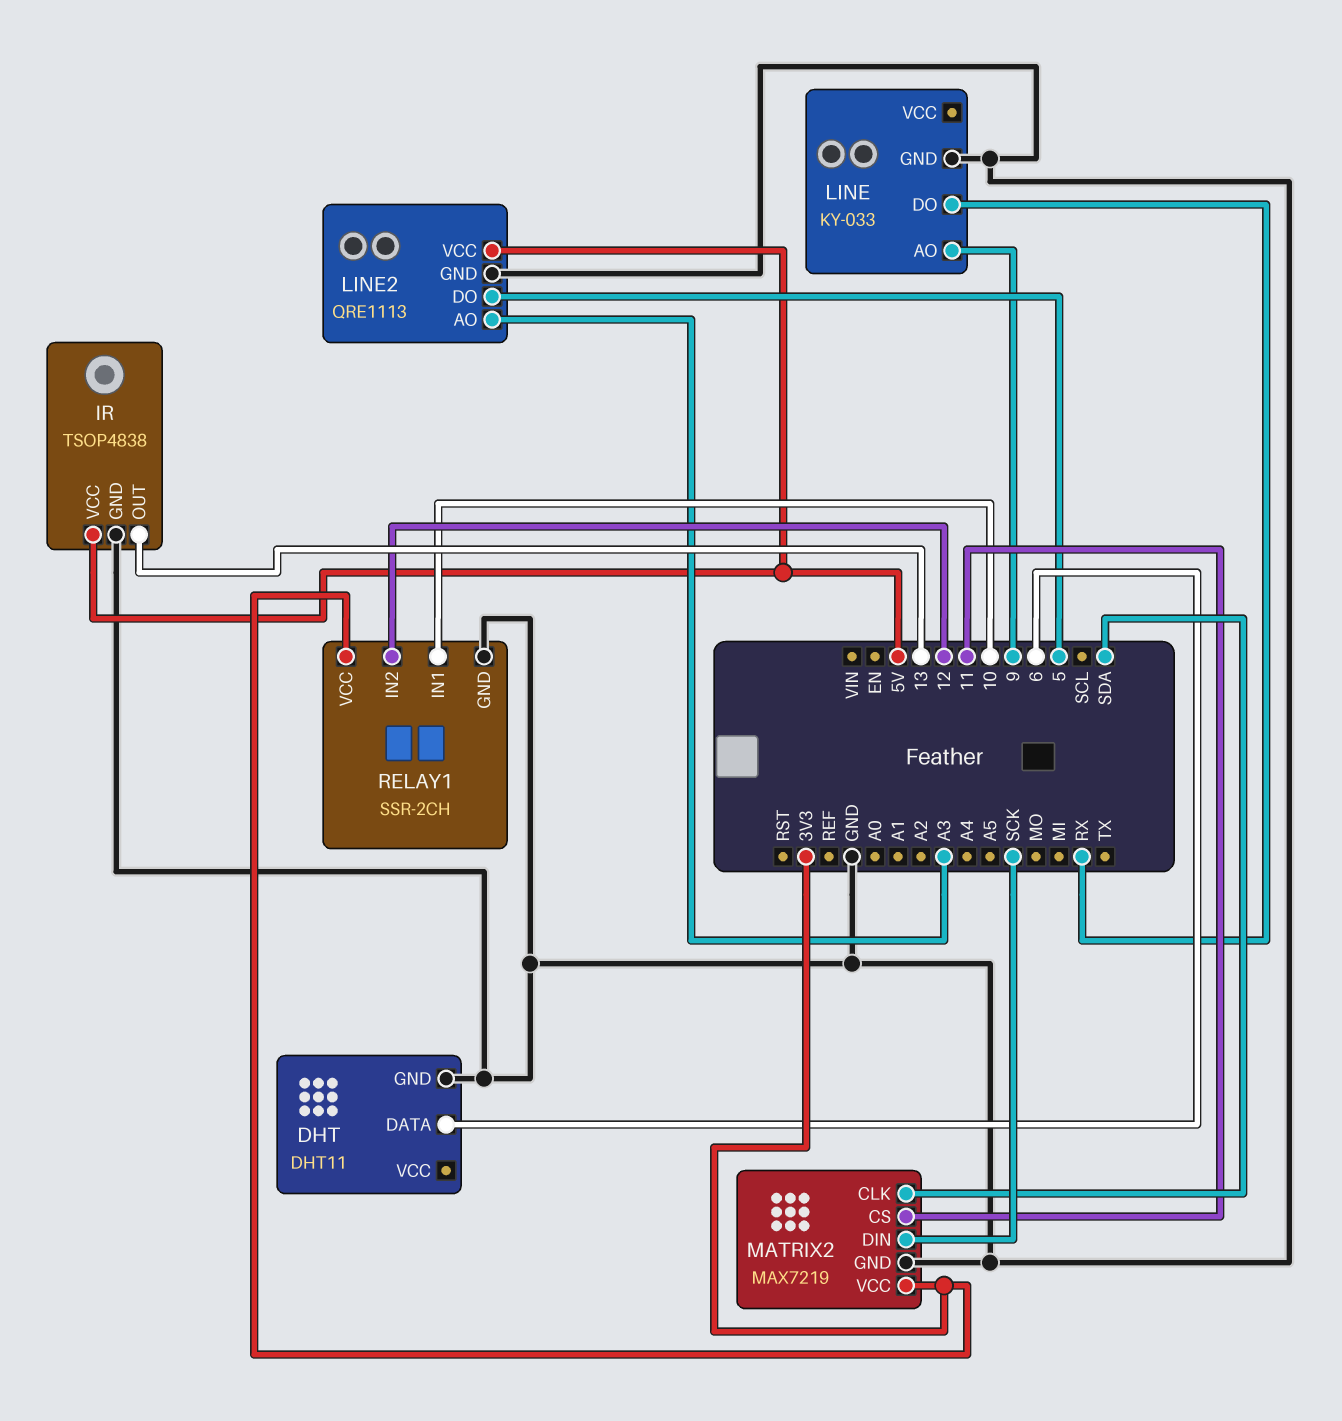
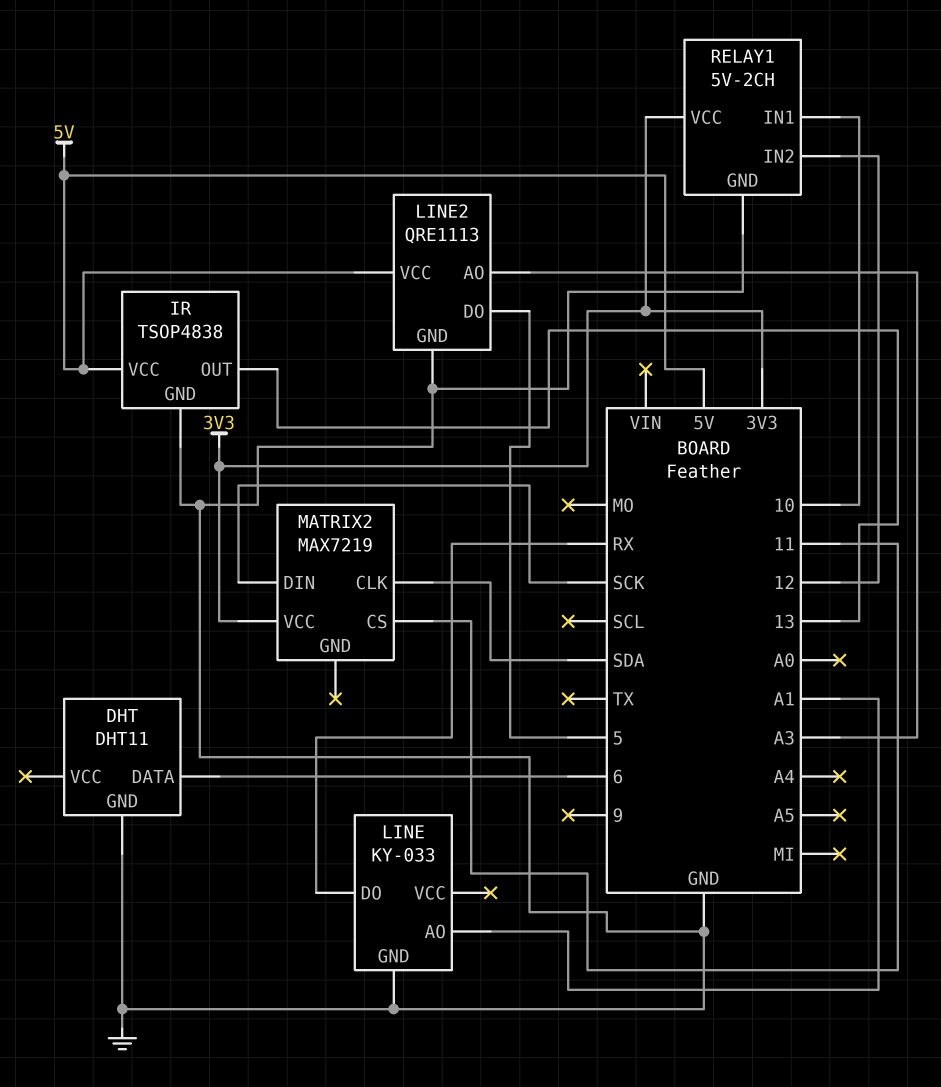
LINE pin AO: 9 -> A1
MATRIX2 pin GND: GND -> none
RELAY1: SSR-2CH -> 5V-2CH

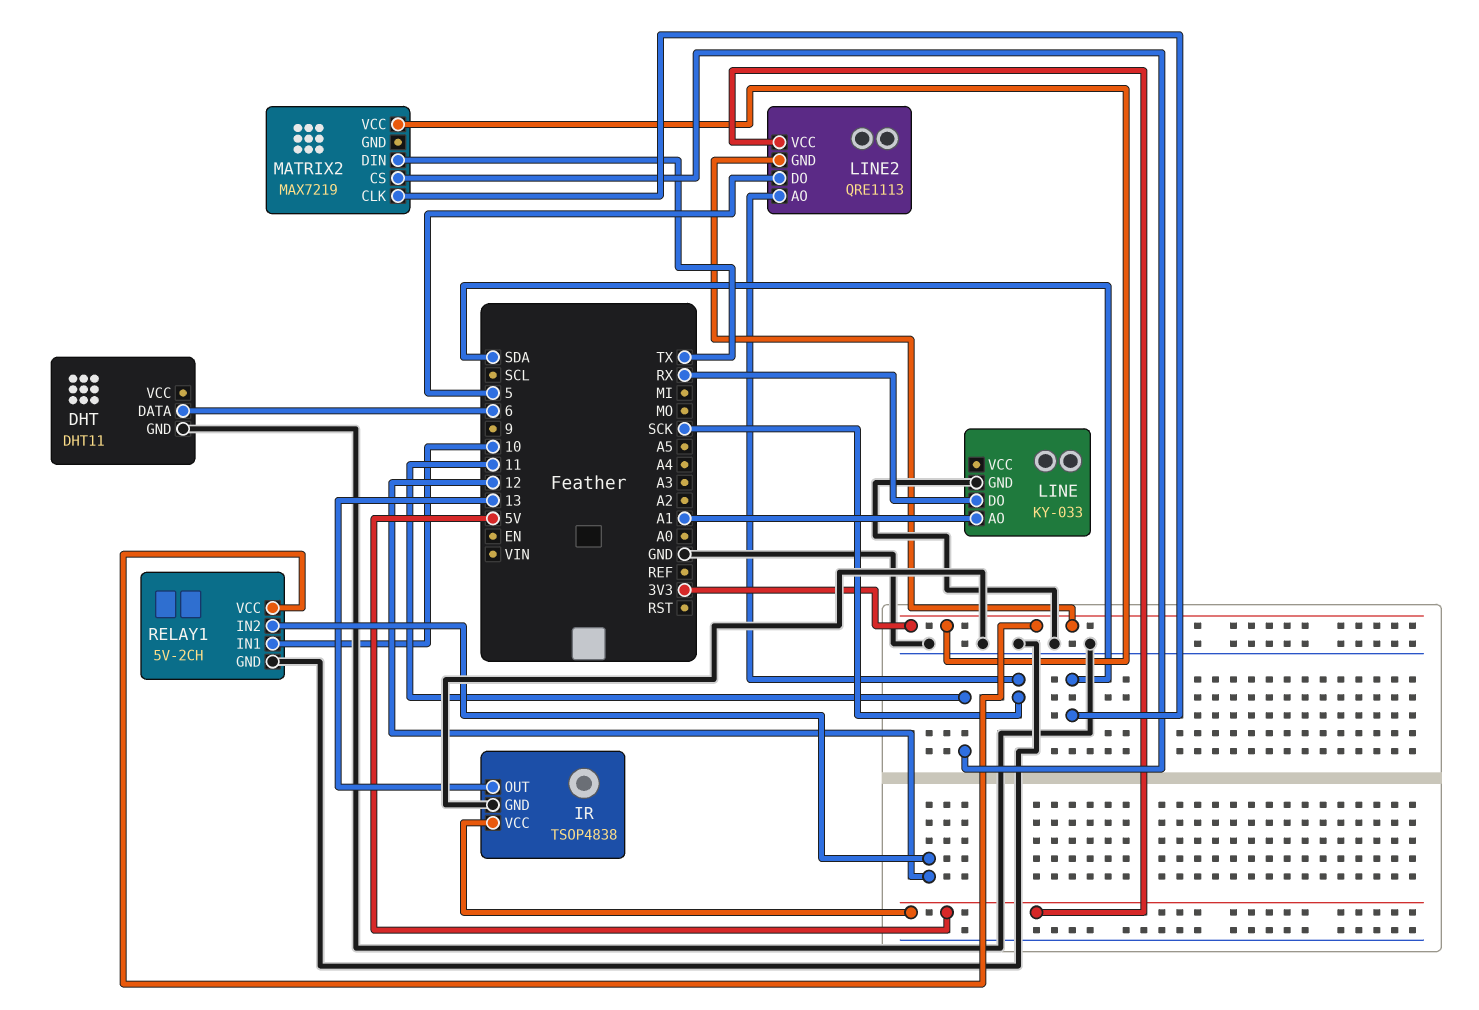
LINE2 pin AO: A3 -> SCK
LINE2 pin GND: GND -> 3V3
MATRIX2 pin DIN: SCK -> TX

